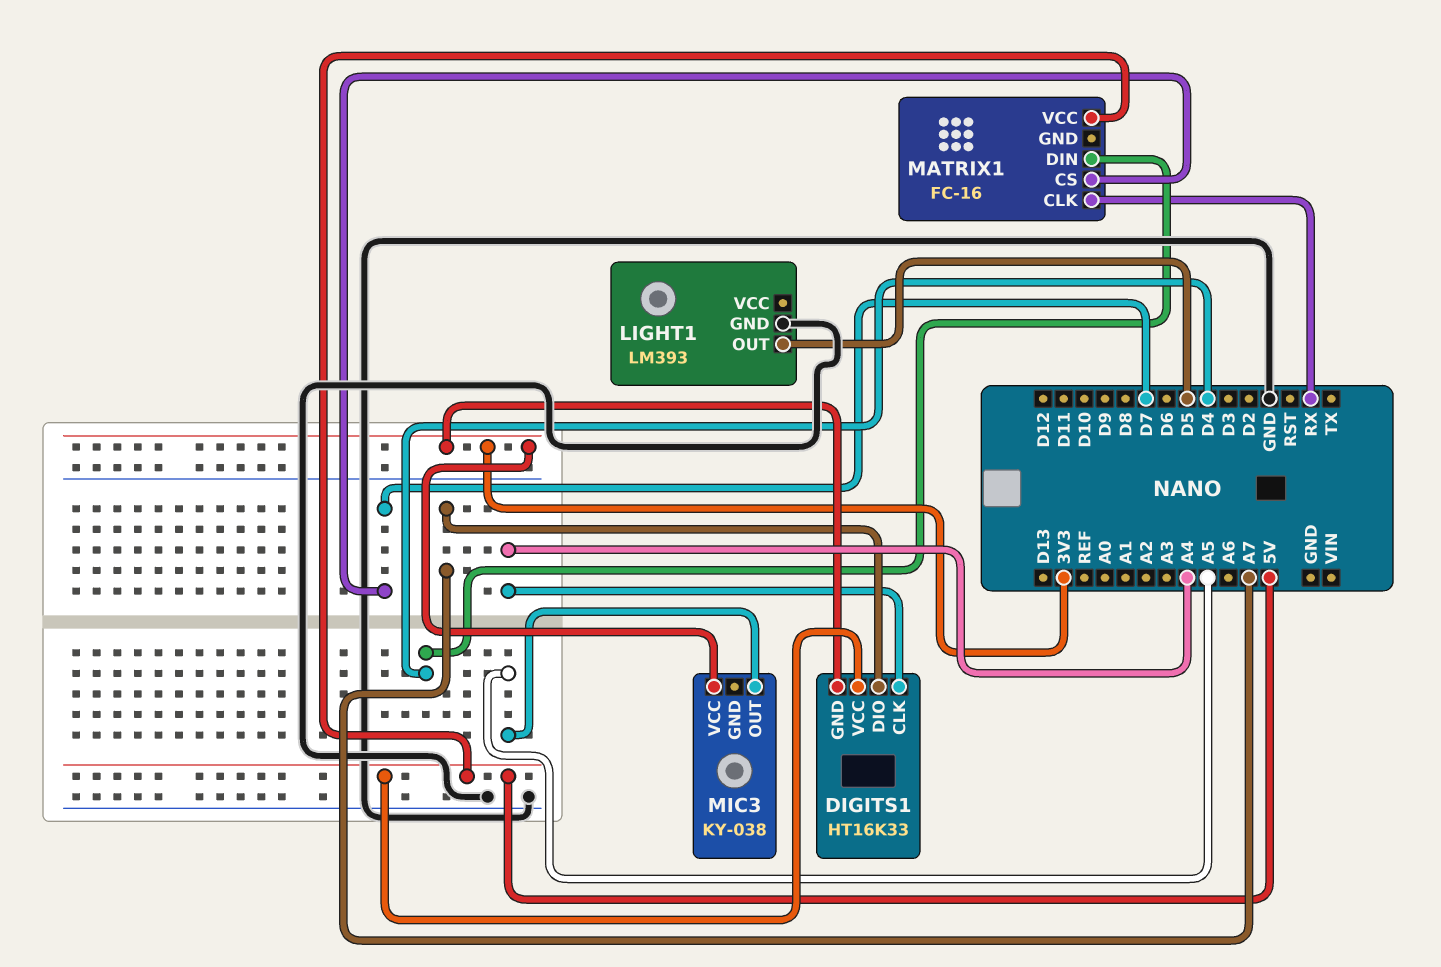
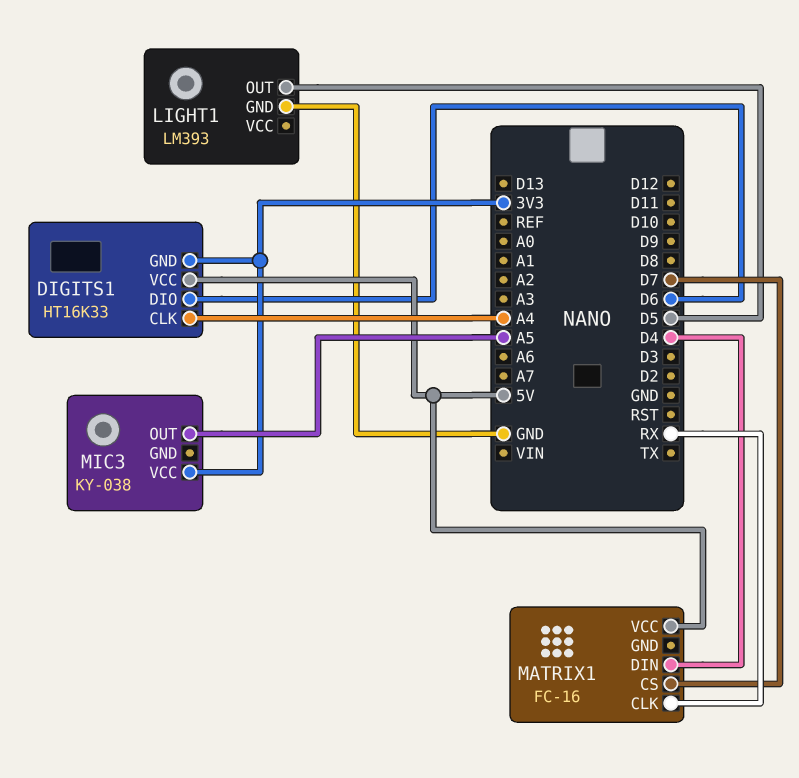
DIGITS1 pin DIO: A7 -> D6

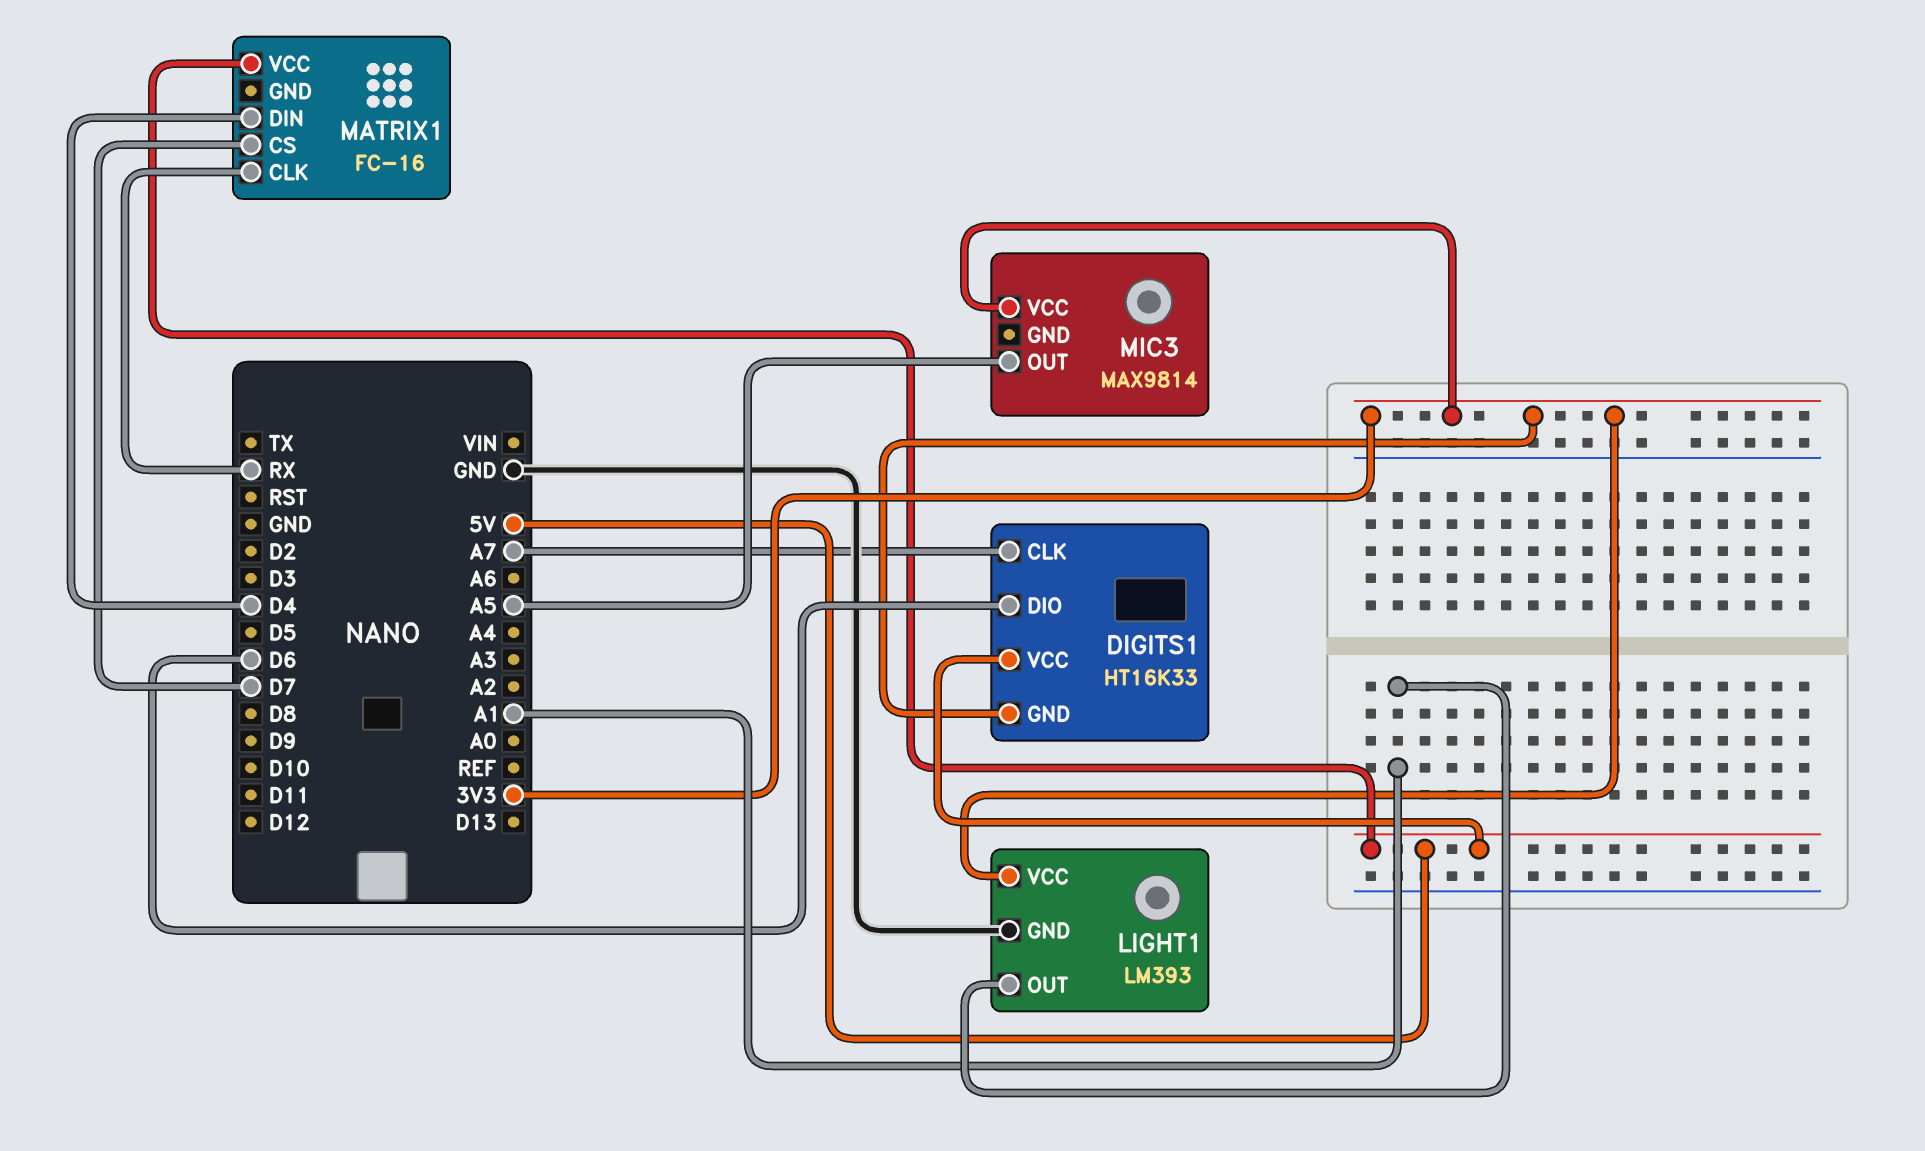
DIGITS1 pin CLK: A4 -> A7
LIGHT1 pin OUT: D5 -> A1
LIGHT1 pin VCC: none -> 3V3
MIC3: KY-038 -> MAX9814

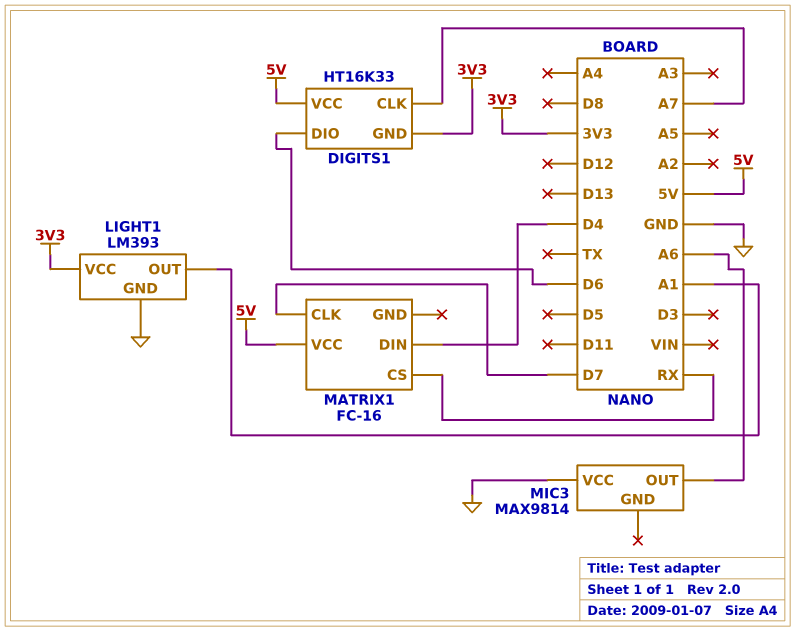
MATRIX1 pin CLK: RX -> D7
MATRIX1 pin CS: D7 -> RX
MIC3 pin OUT: A5 -> A6
MIC3 pin VCC: 3V3 -> GND

